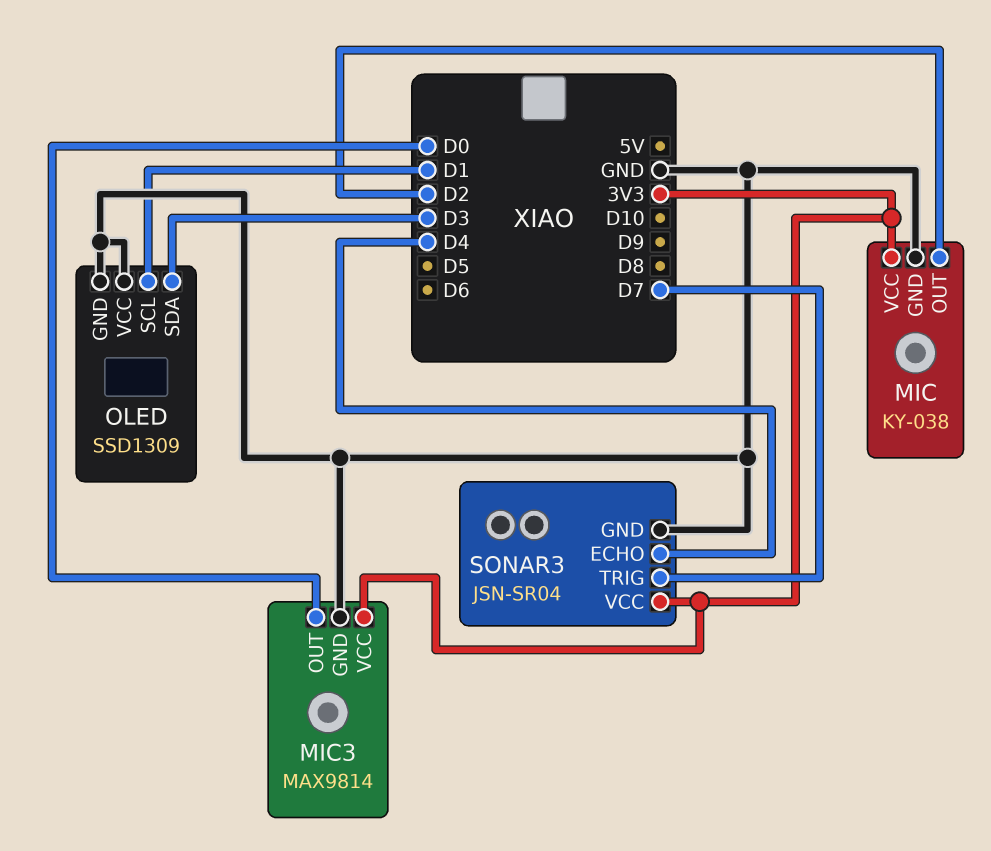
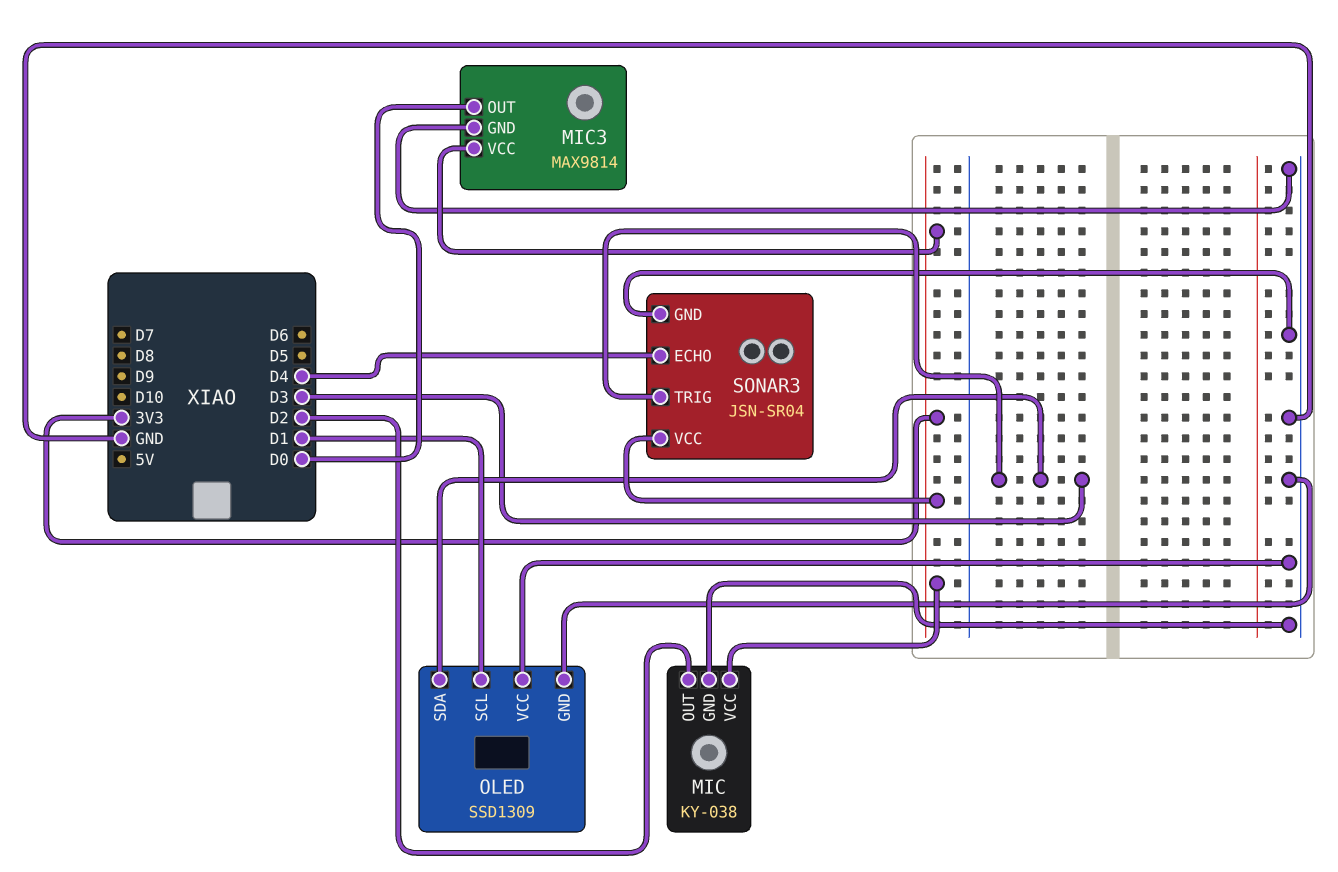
SONAR3 pin TRIG: D7 -> D3

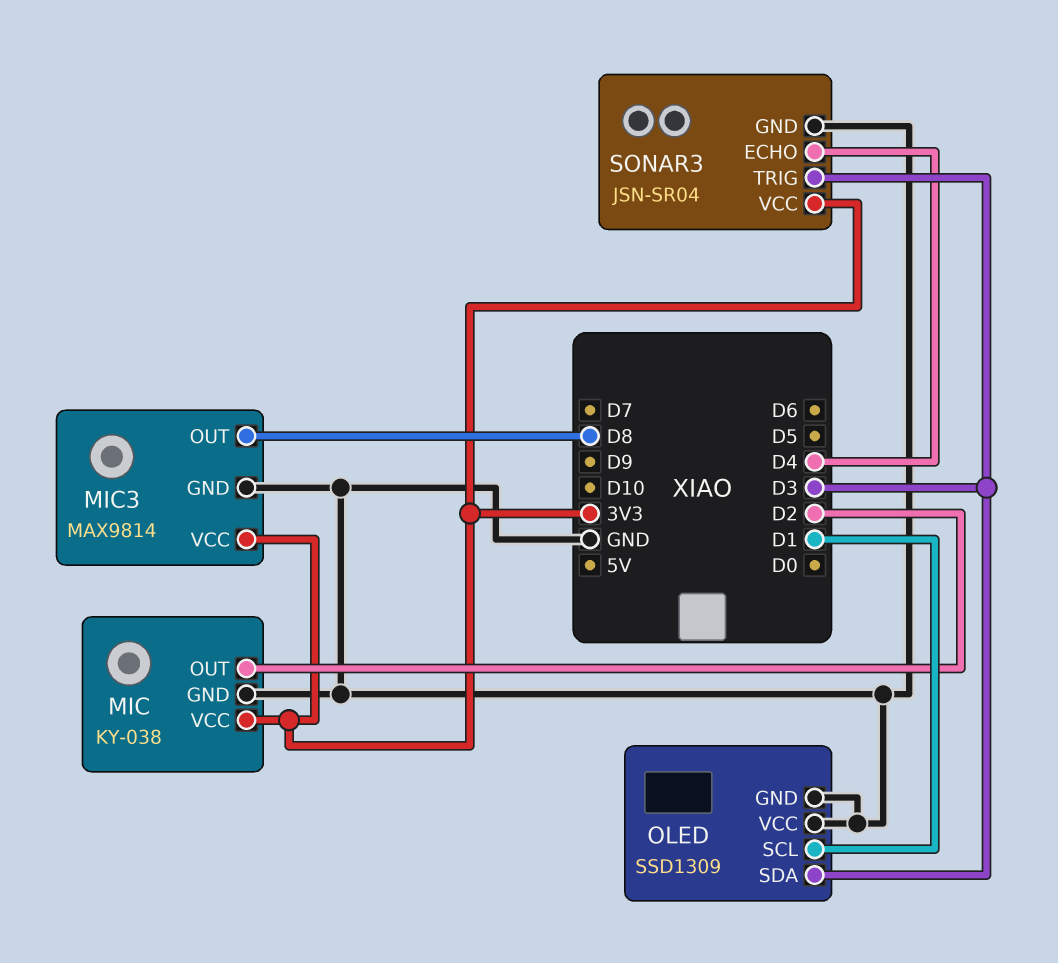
MIC3 pin OUT: D0 -> D8

